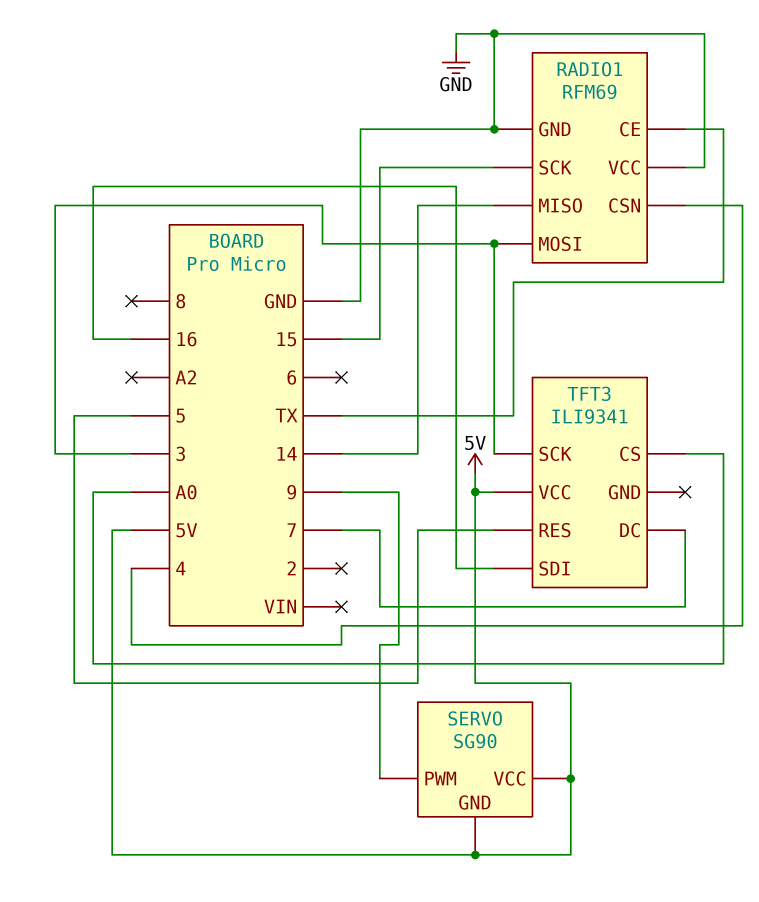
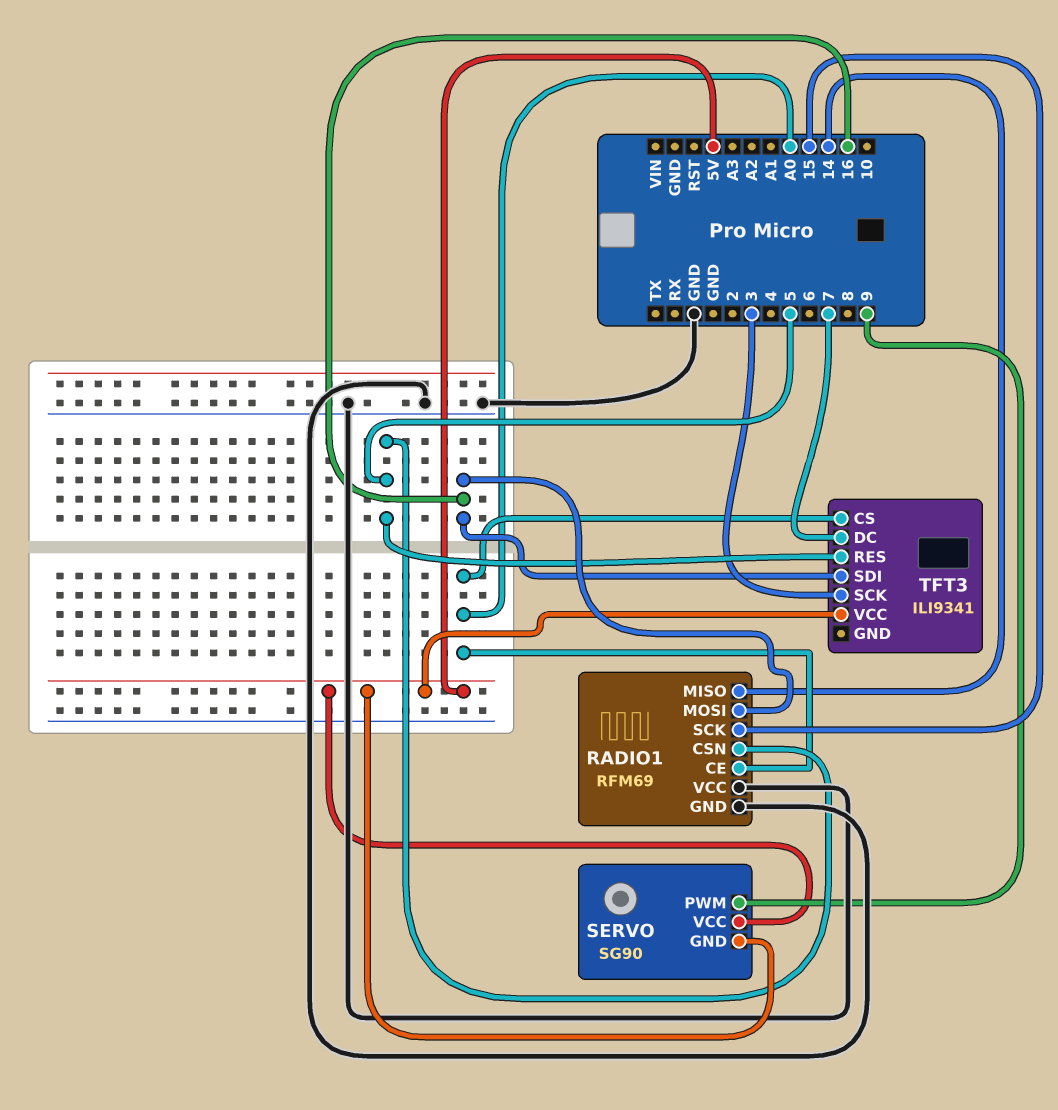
RADIO1 pin CE: TX -> A0
RADIO1 pin CSN: 4 -> 5
RADIO1 pin MOSI: 3 -> 16

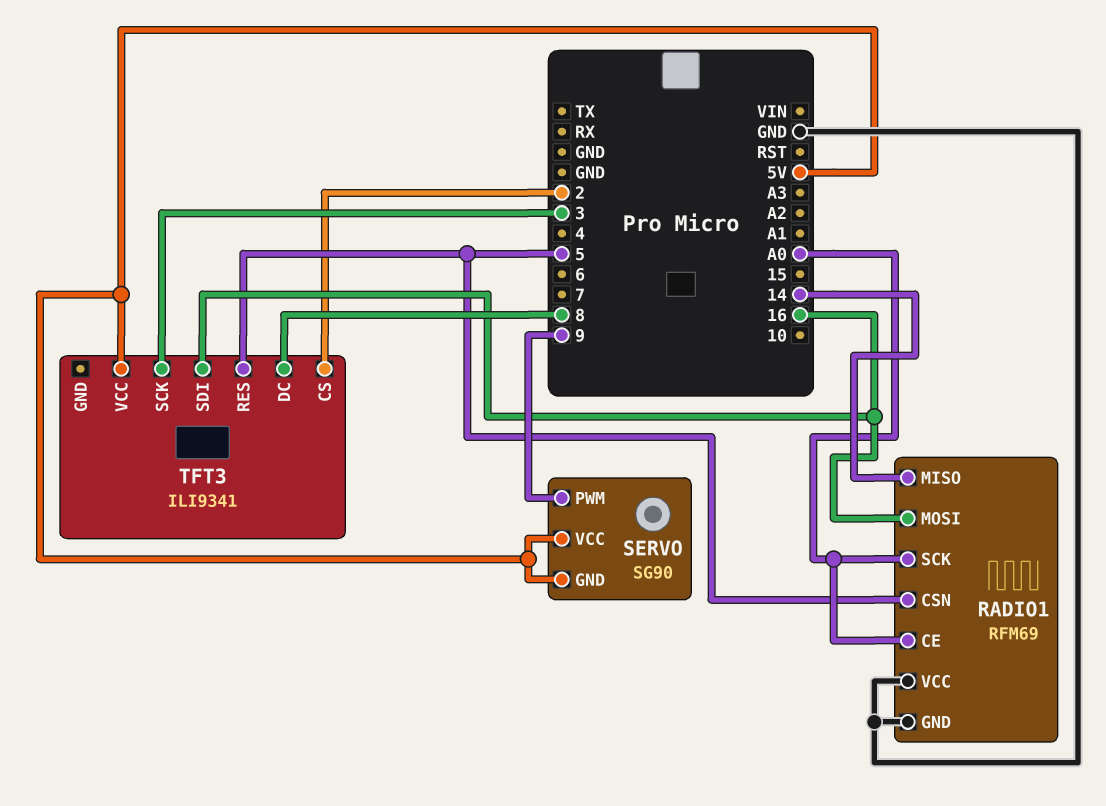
RADIO1 pin SCK: 15 -> A0
TFT3 pin CS: A0 -> 2
TFT3 pin DC: 7 -> 8

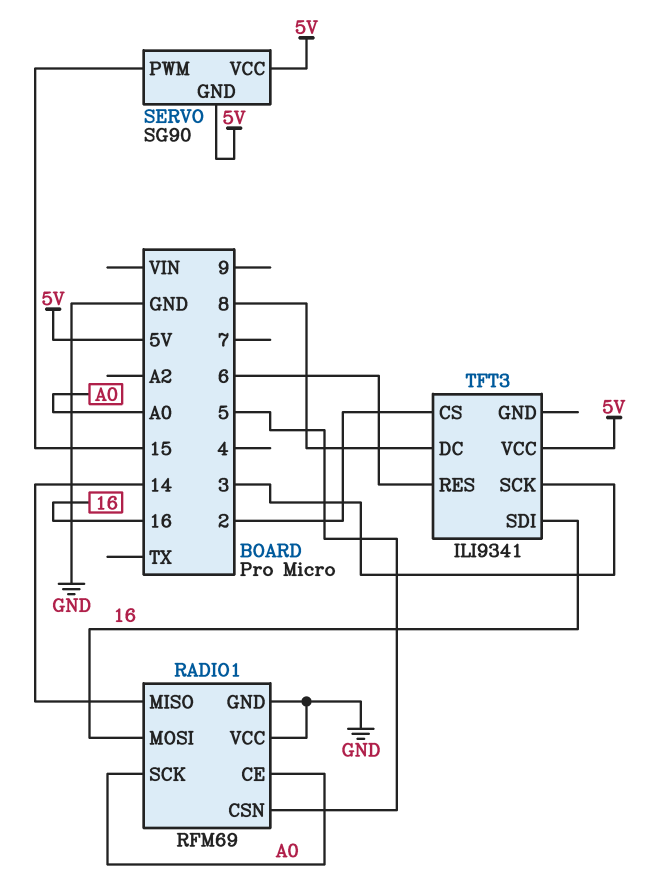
SERVO pin PWM: 9 -> 15
TFT3 pin RES: 5 -> 6

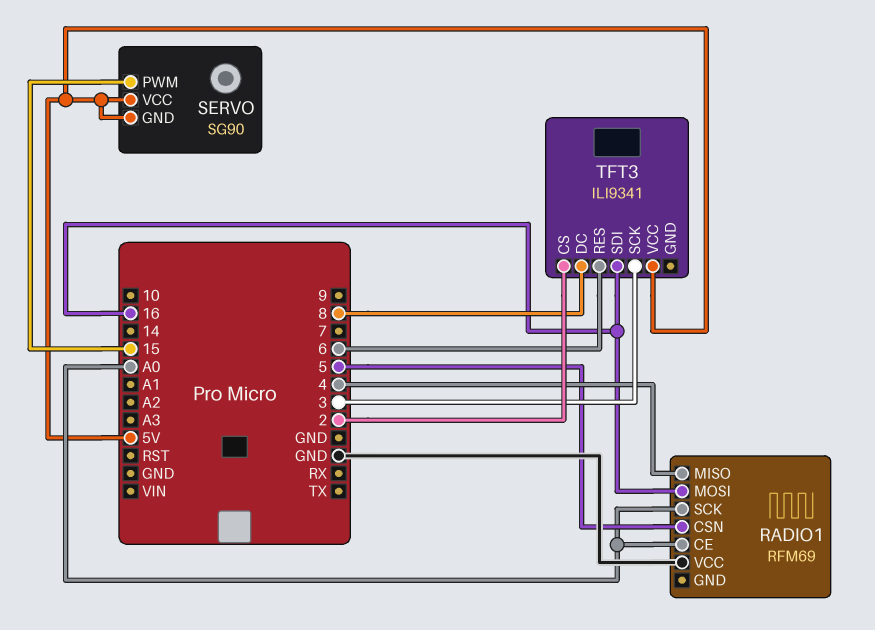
RADIO1 pin GND: GND -> none
RADIO1 pin MISO: 14 -> 4

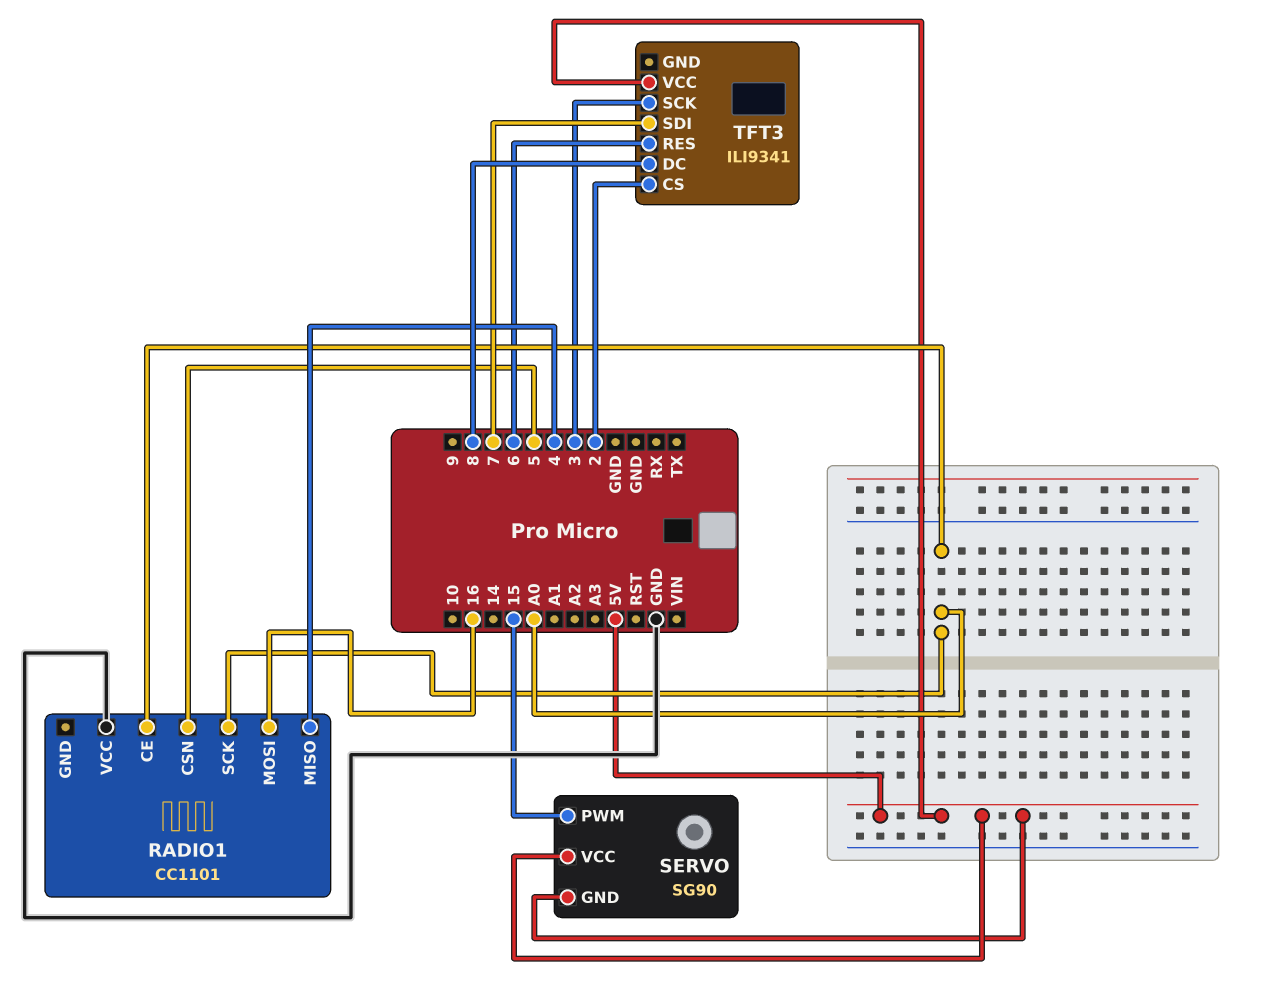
RADIO1: RFM69 -> CC1101
TFT3 pin SDI: 16 -> 7

